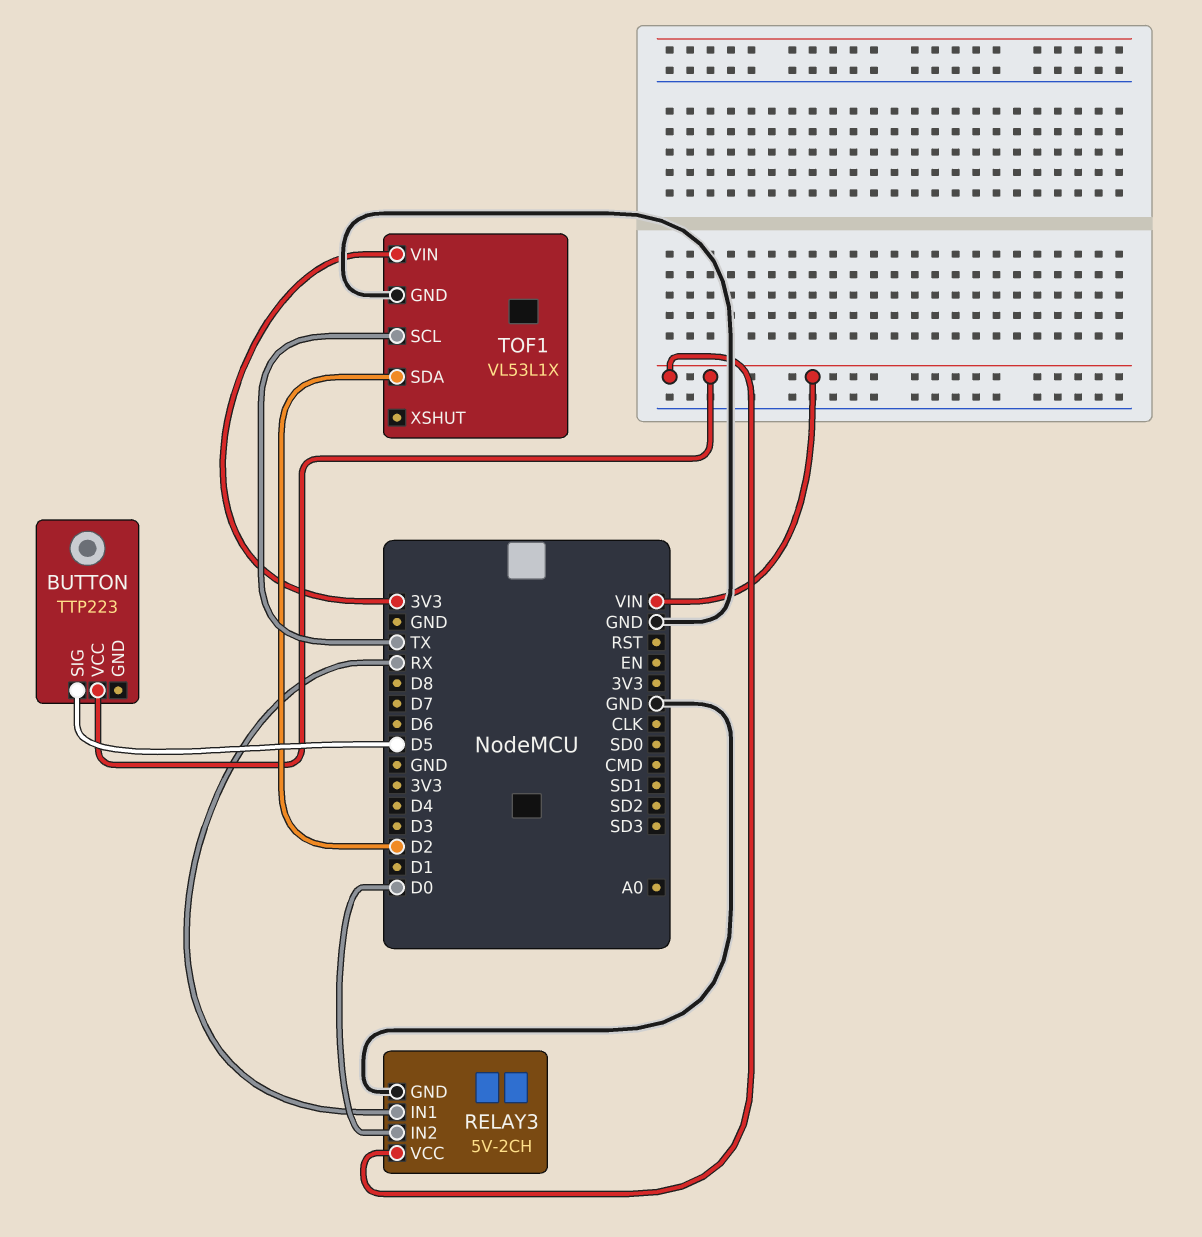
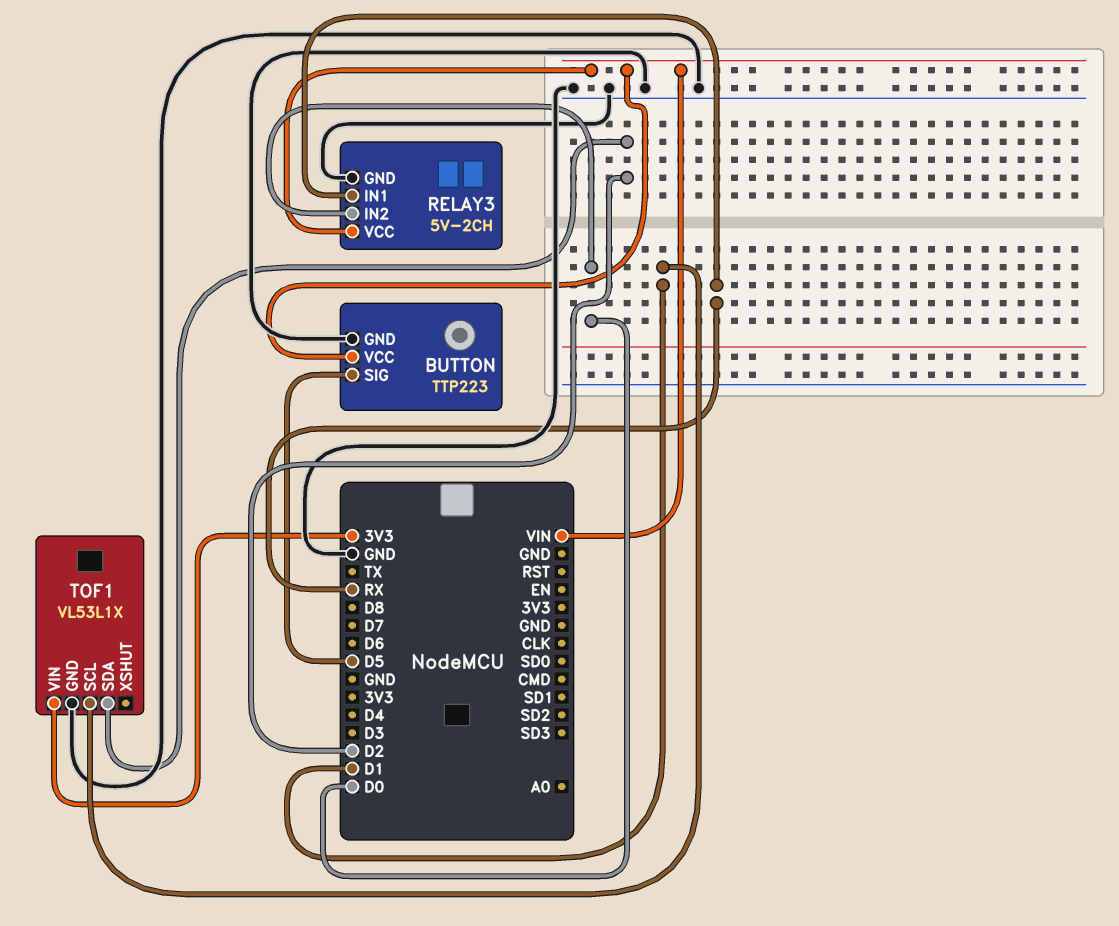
BUTTON pin GND: none -> GND
TOF1 pin SCL: TX -> D1

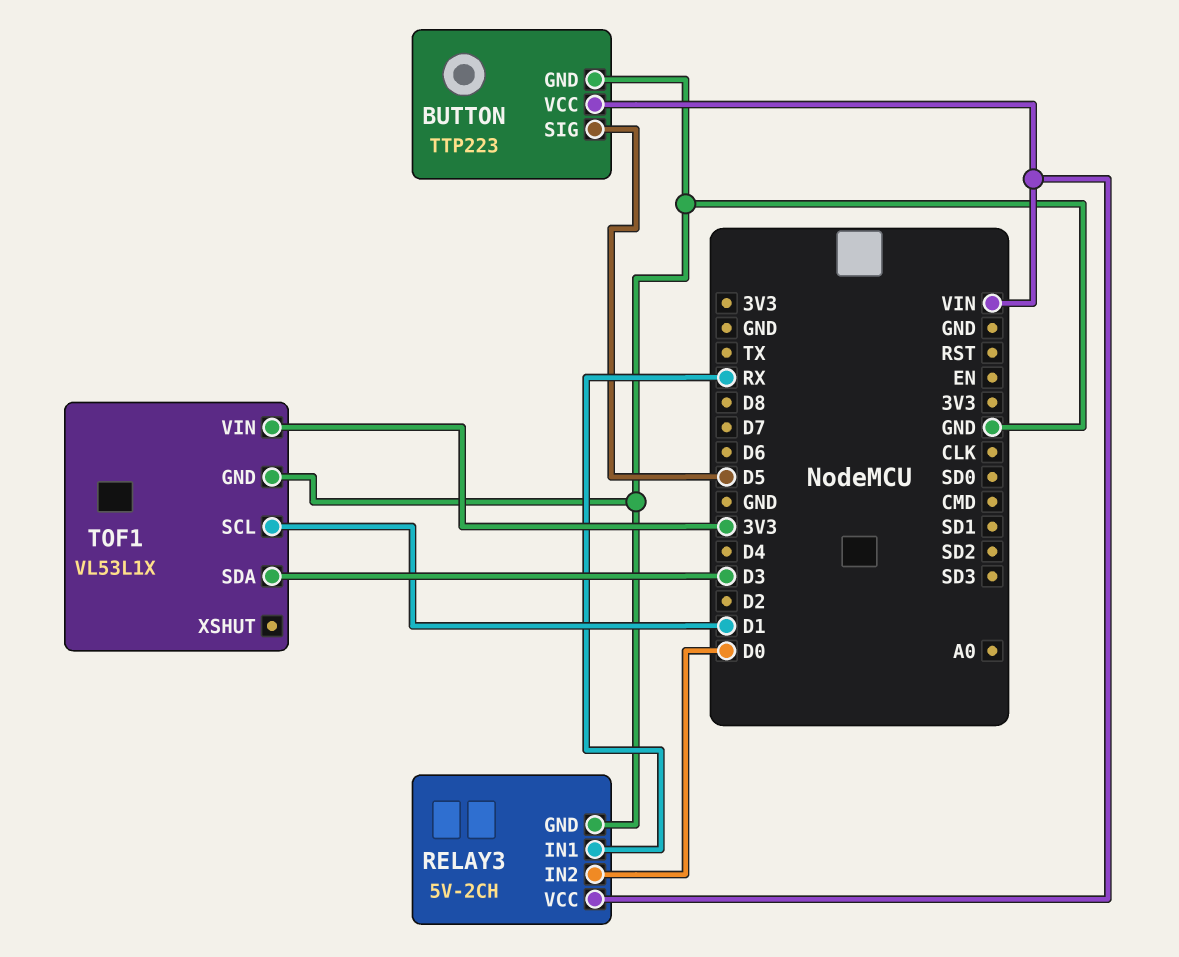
TOF1 pin SDA: D2 -> D3

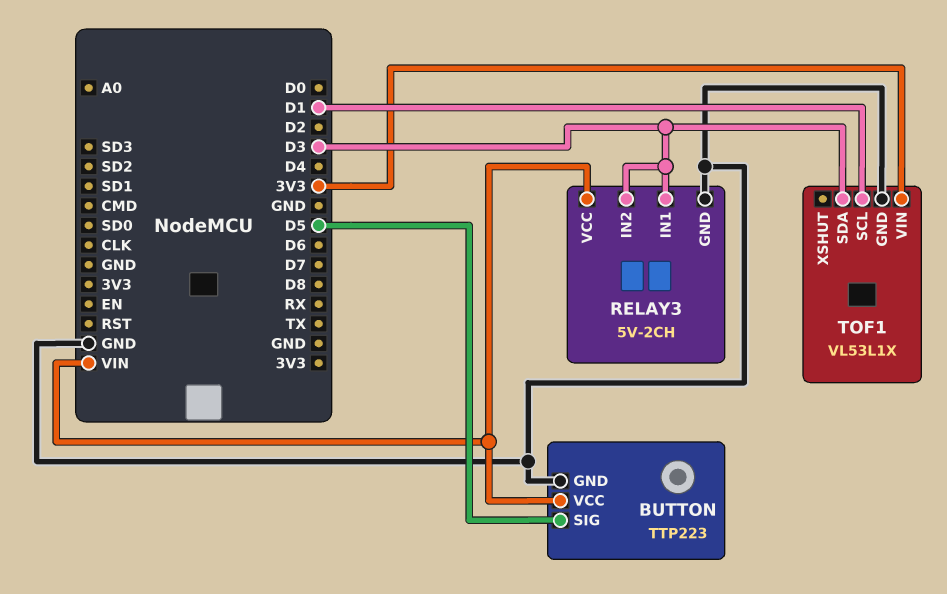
RELAY3 pin IN1: RX -> D3
RELAY3 pin IN2: D0 -> D3

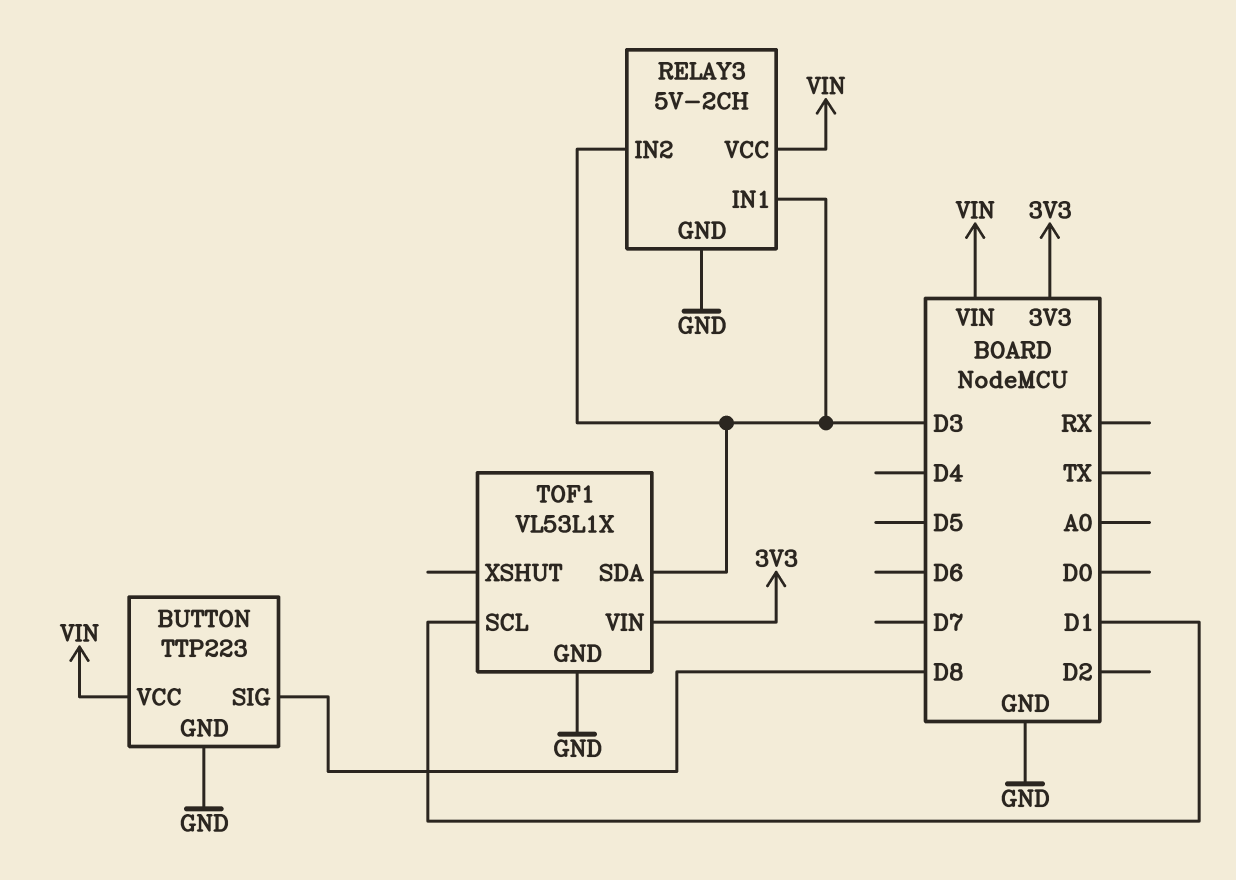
BUTTON pin SIG: D5 -> D8

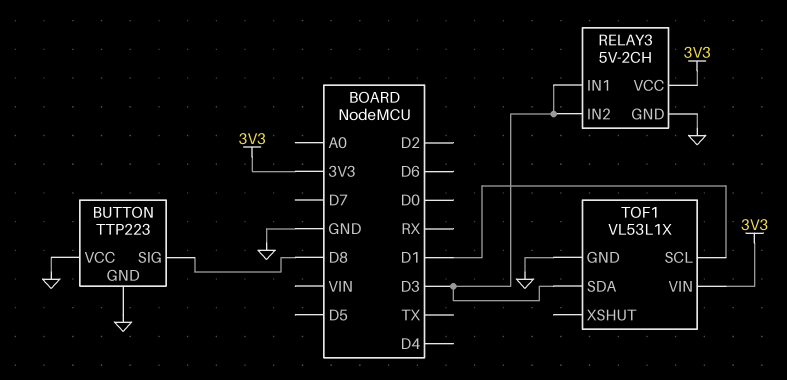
BUTTON pin VCC: VIN -> GND
RELAY3 pin VCC: VIN -> 3V3

